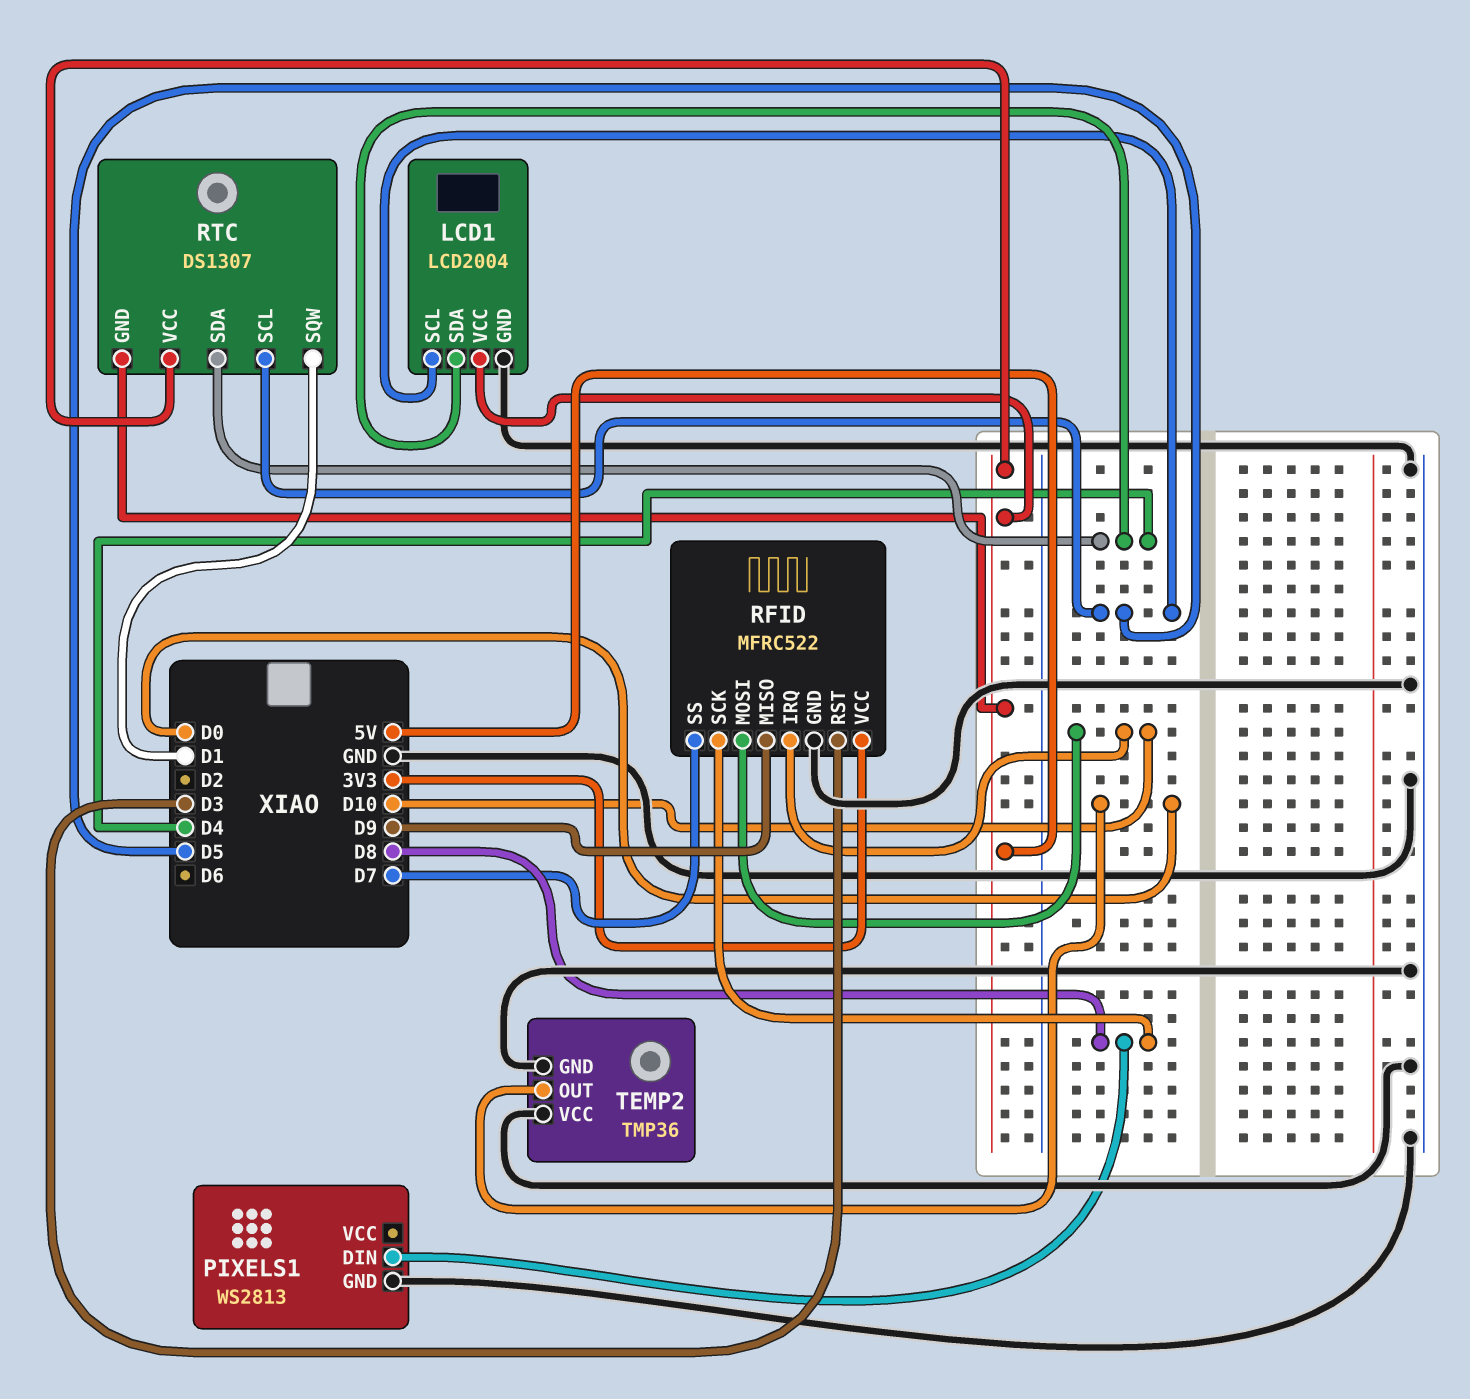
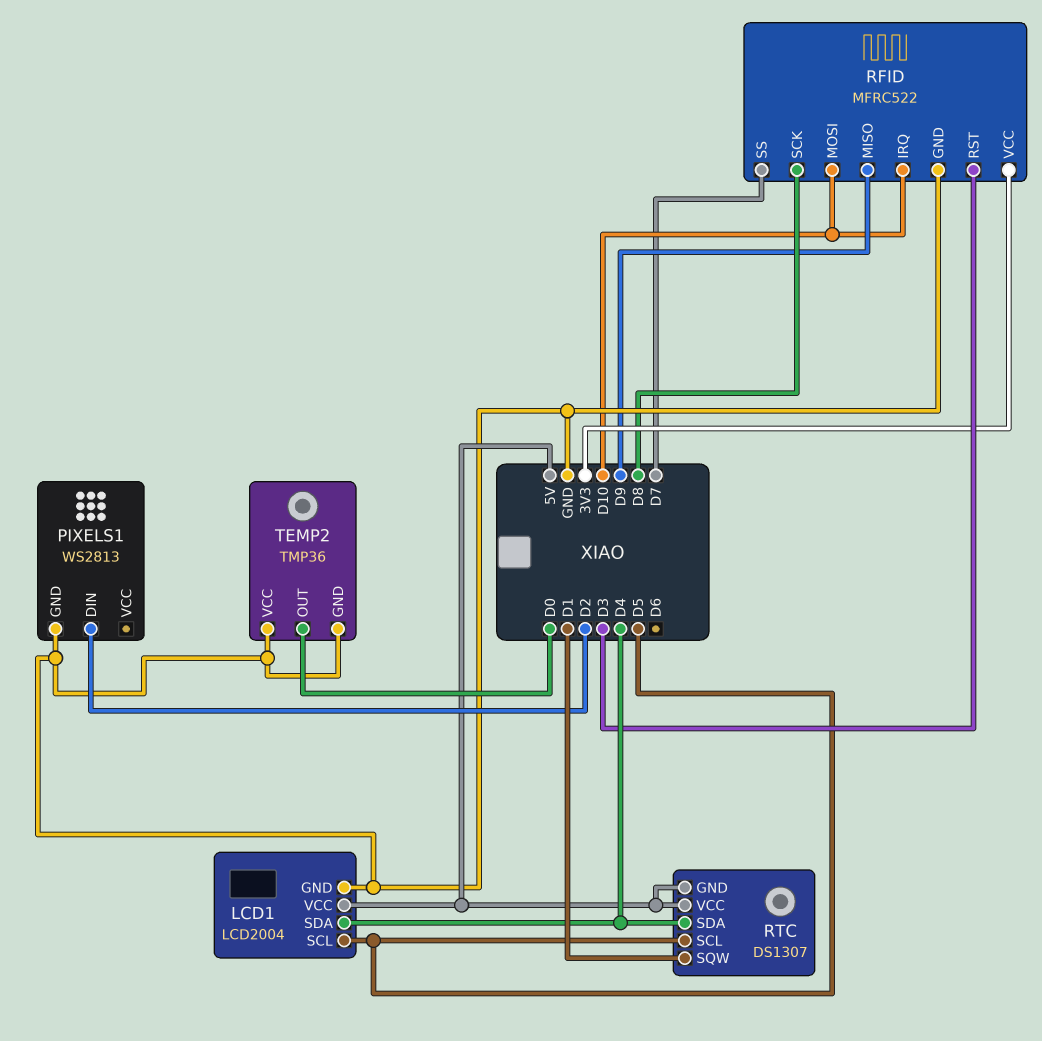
PIXELS1 pin DIN: D8 -> D2

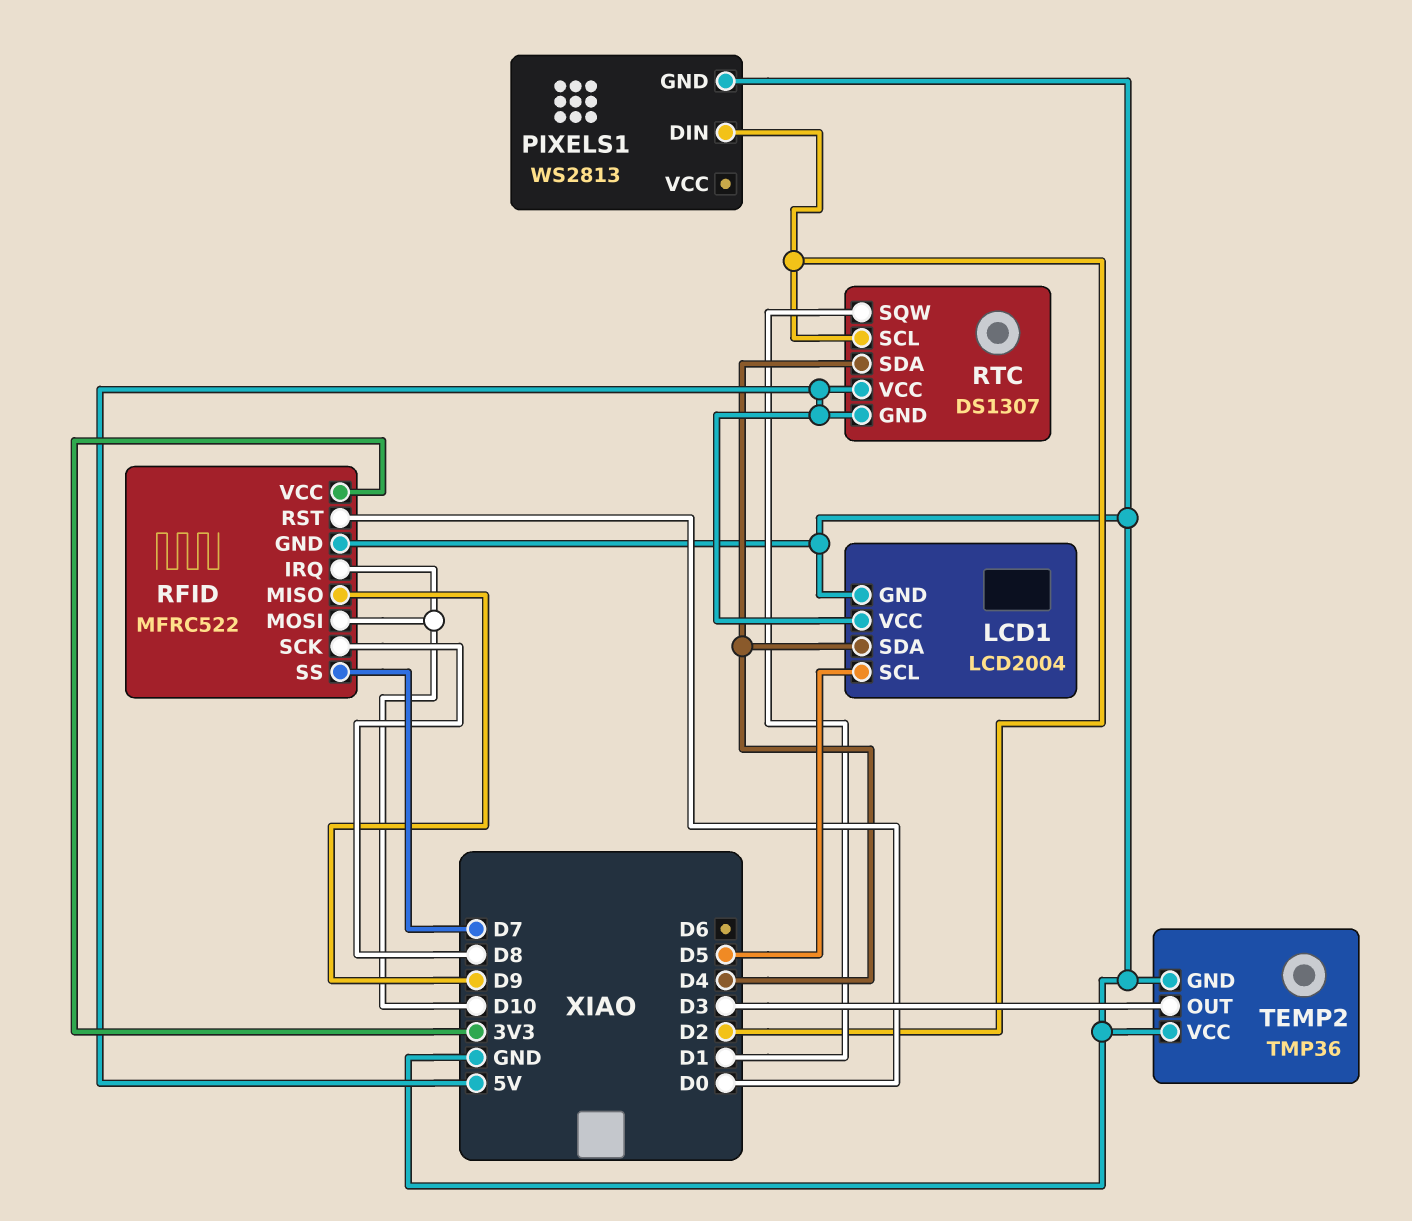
RFID pin RST: D3 -> D0
RTC pin SCL: D5 -> D2
TEMP2 pin OUT: D0 -> D3

